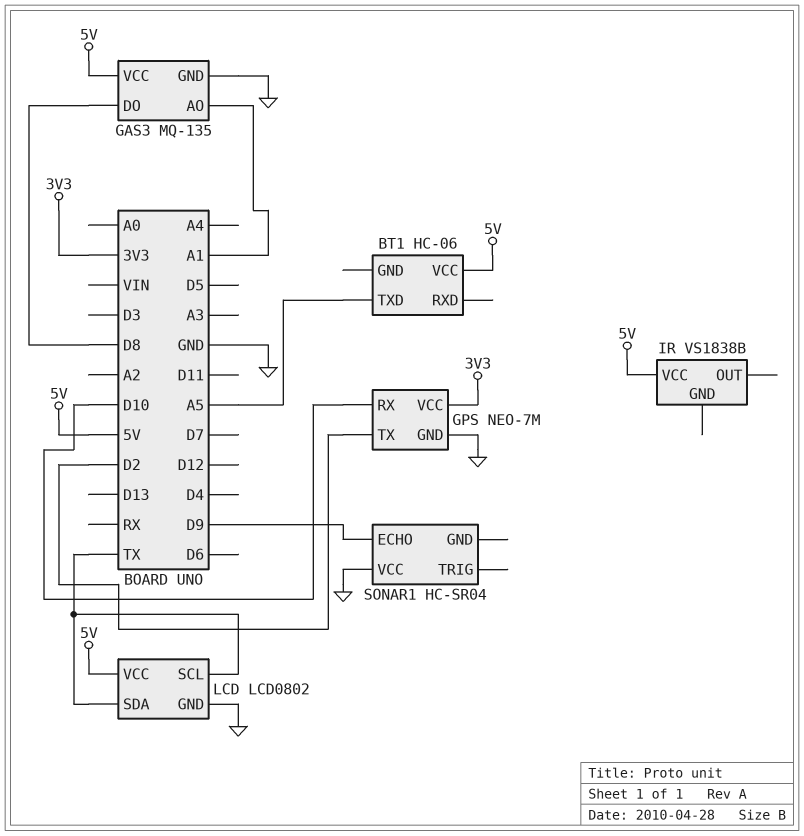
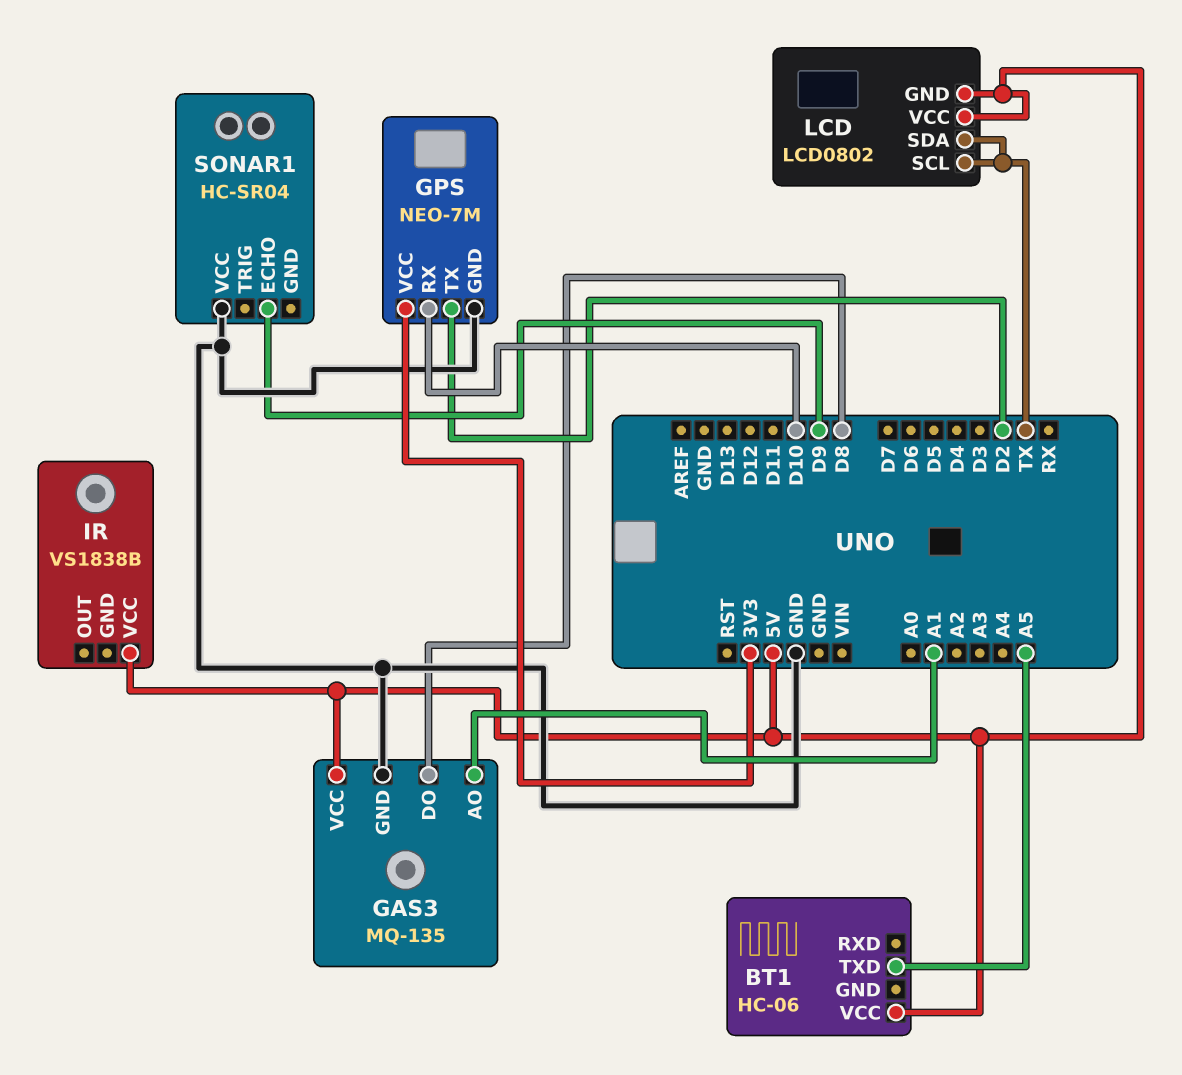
LCD pin GND: GND -> 5V

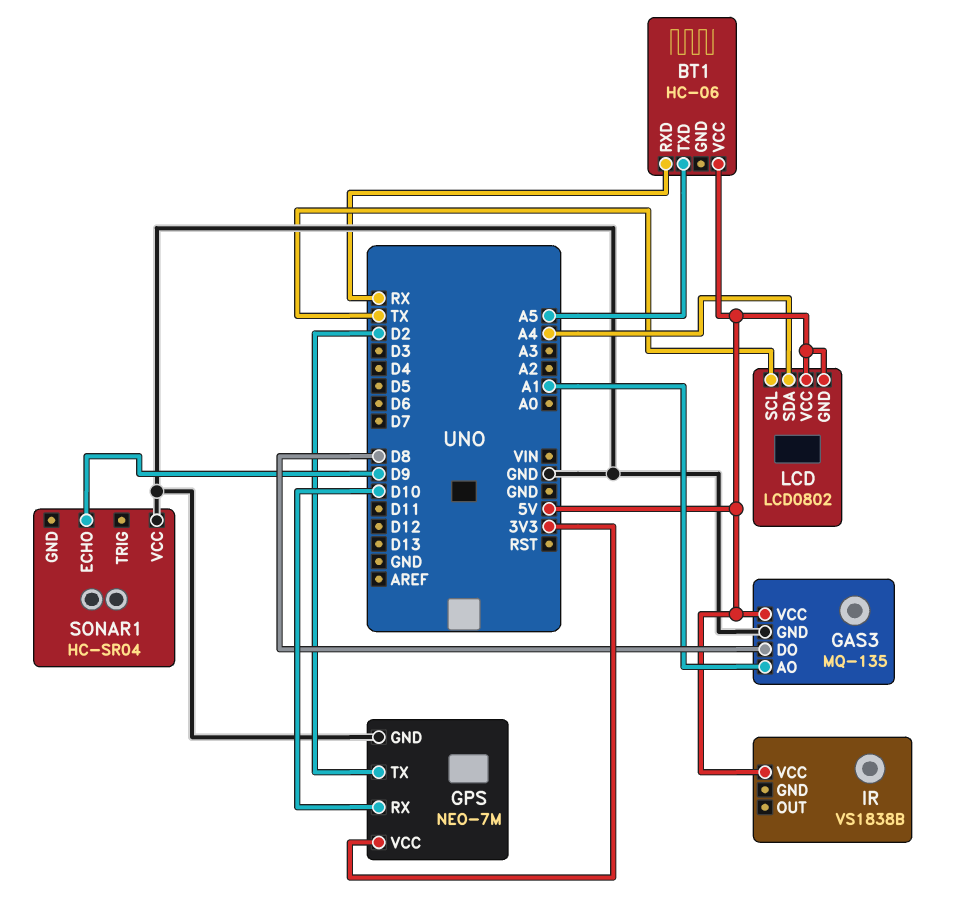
BT1 pin RXD: none -> RX
LCD pin SDA: TX -> A4

